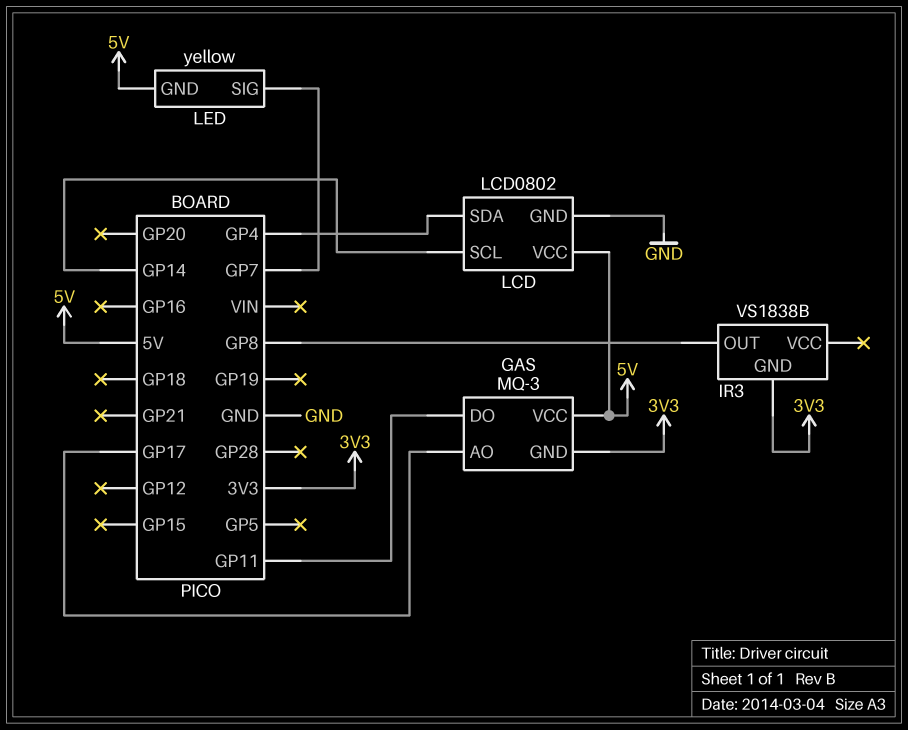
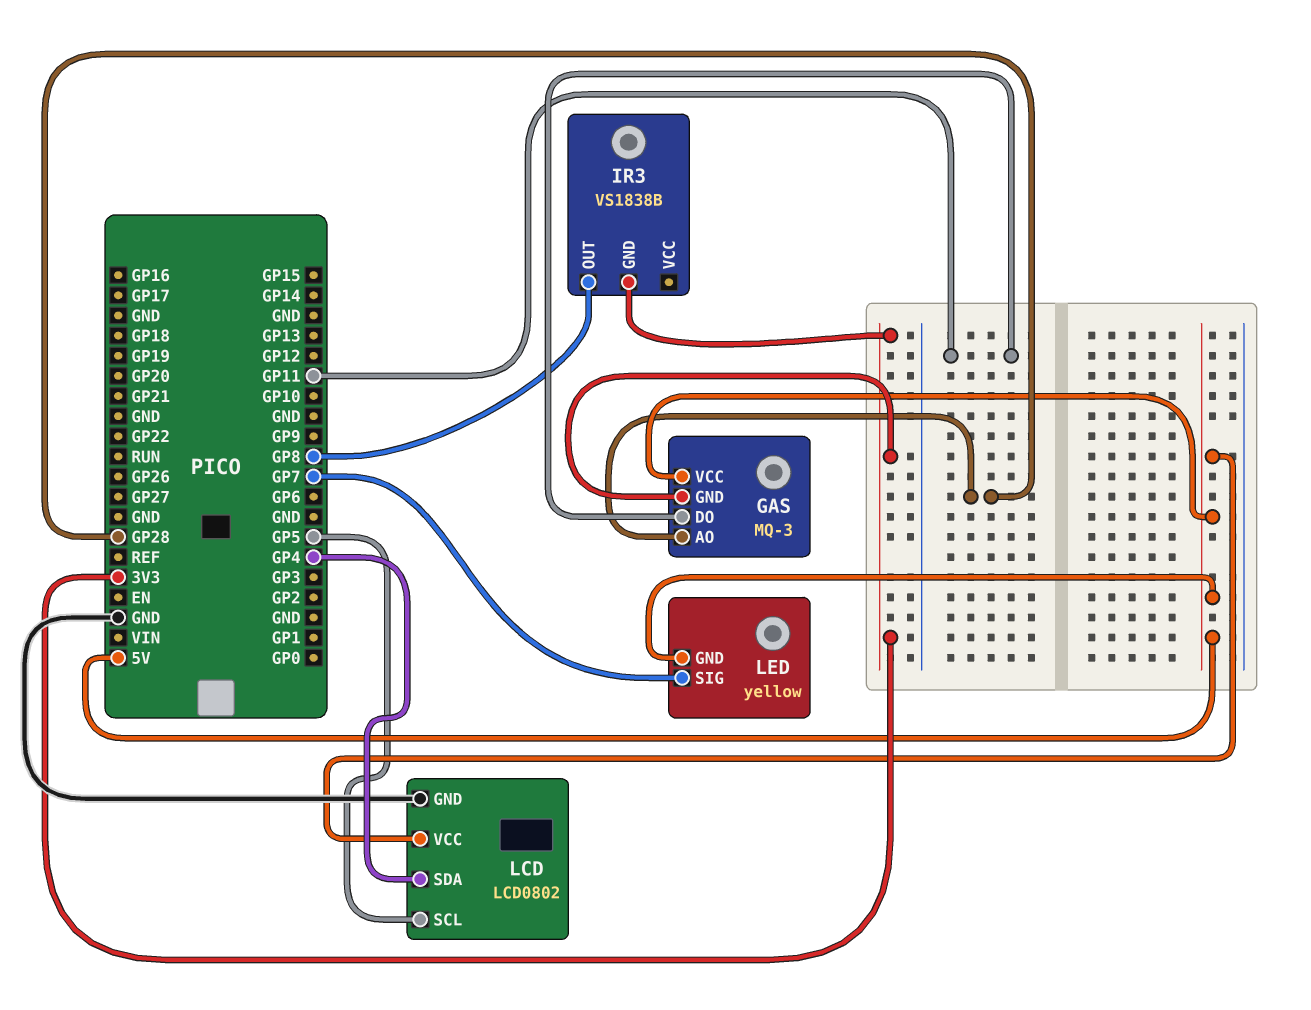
GAS pin AO: GP17 -> GP28
LCD pin SCL: GP14 -> GP5

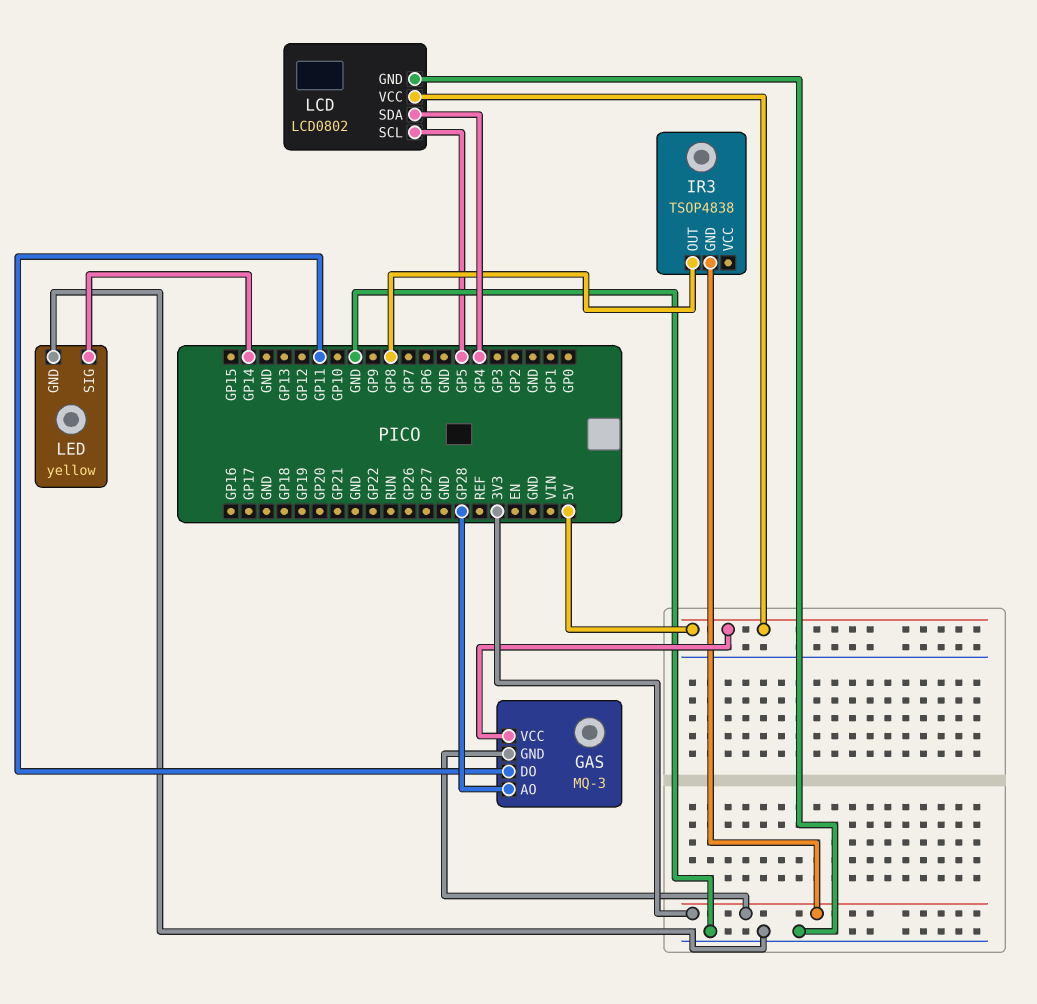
IR3: VS1838B -> TSOP4838
LED pin GND: 5V -> GND
LED pin SIG: GP7 -> GP14

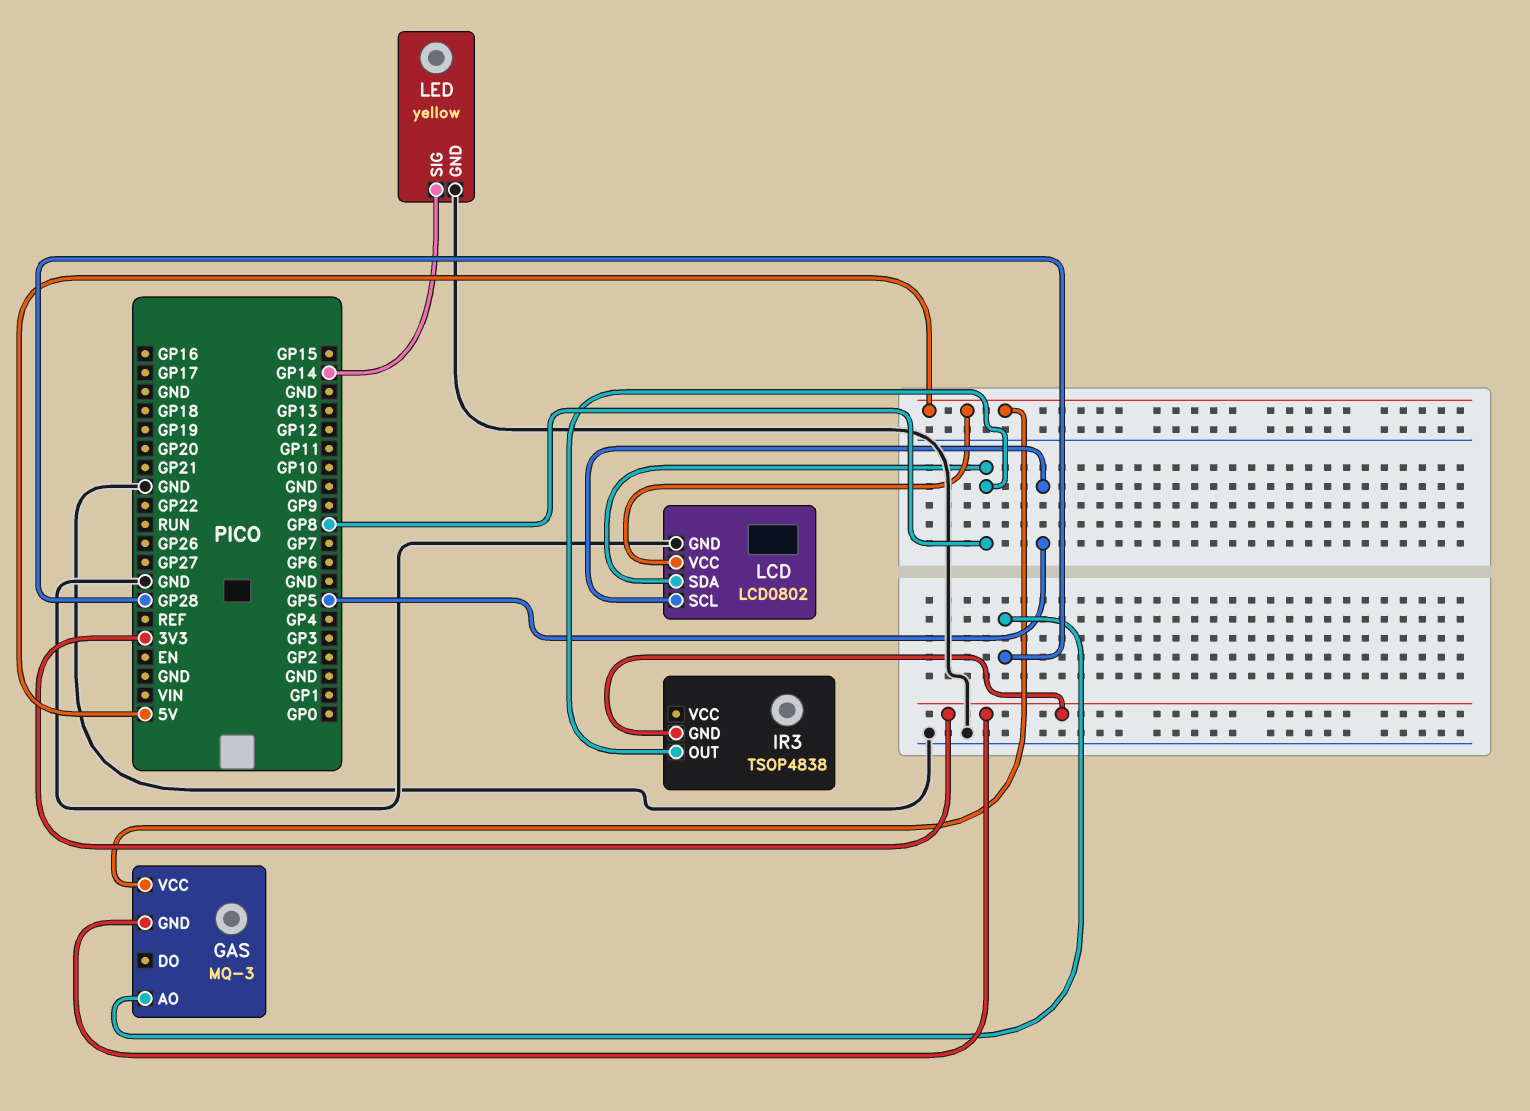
GAS pin DO: GP11 -> none
LCD pin SDA: GP4 -> GP8

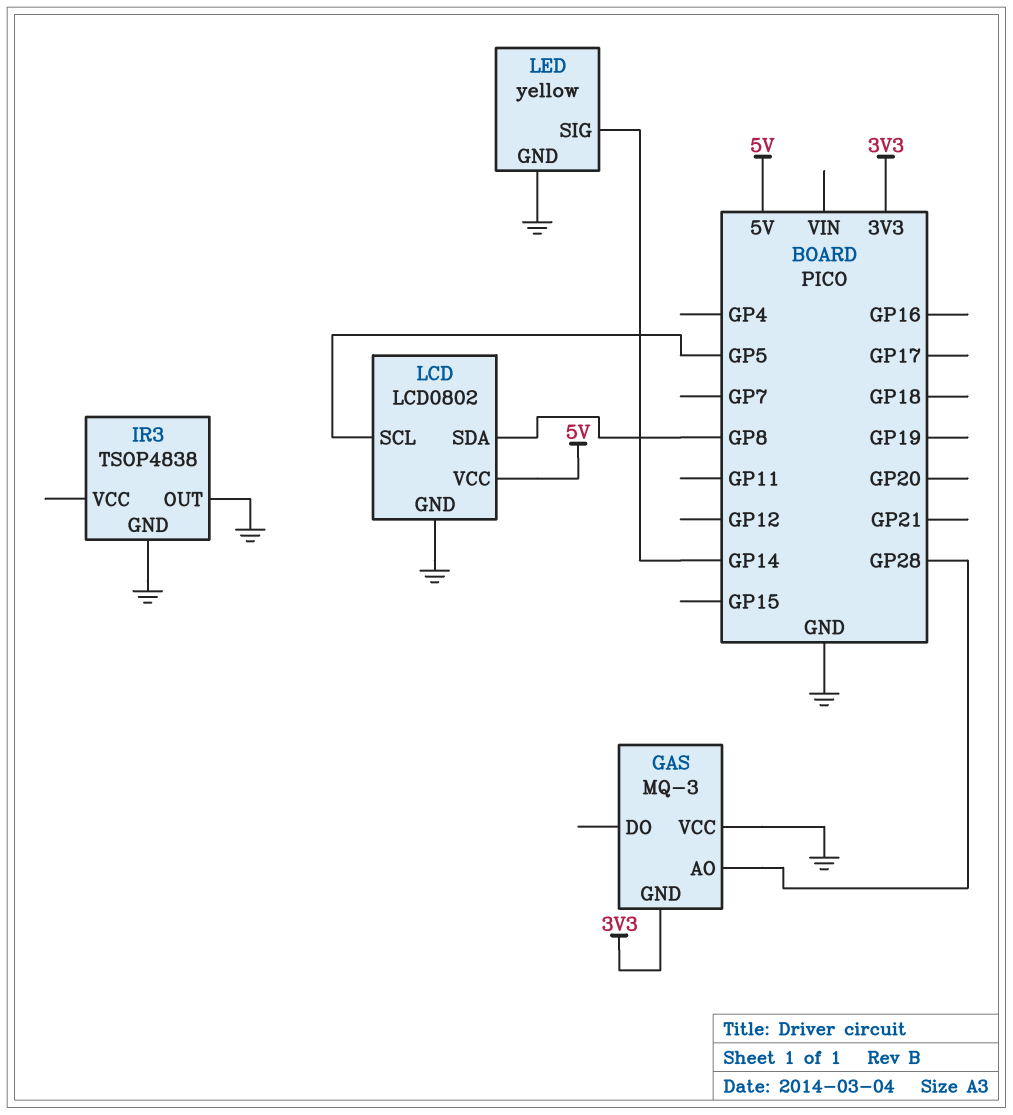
GAS pin VCC: 5V -> GND
IR3 pin GND: 3V3 -> GND
IR3 pin OUT: GP8 -> GND

